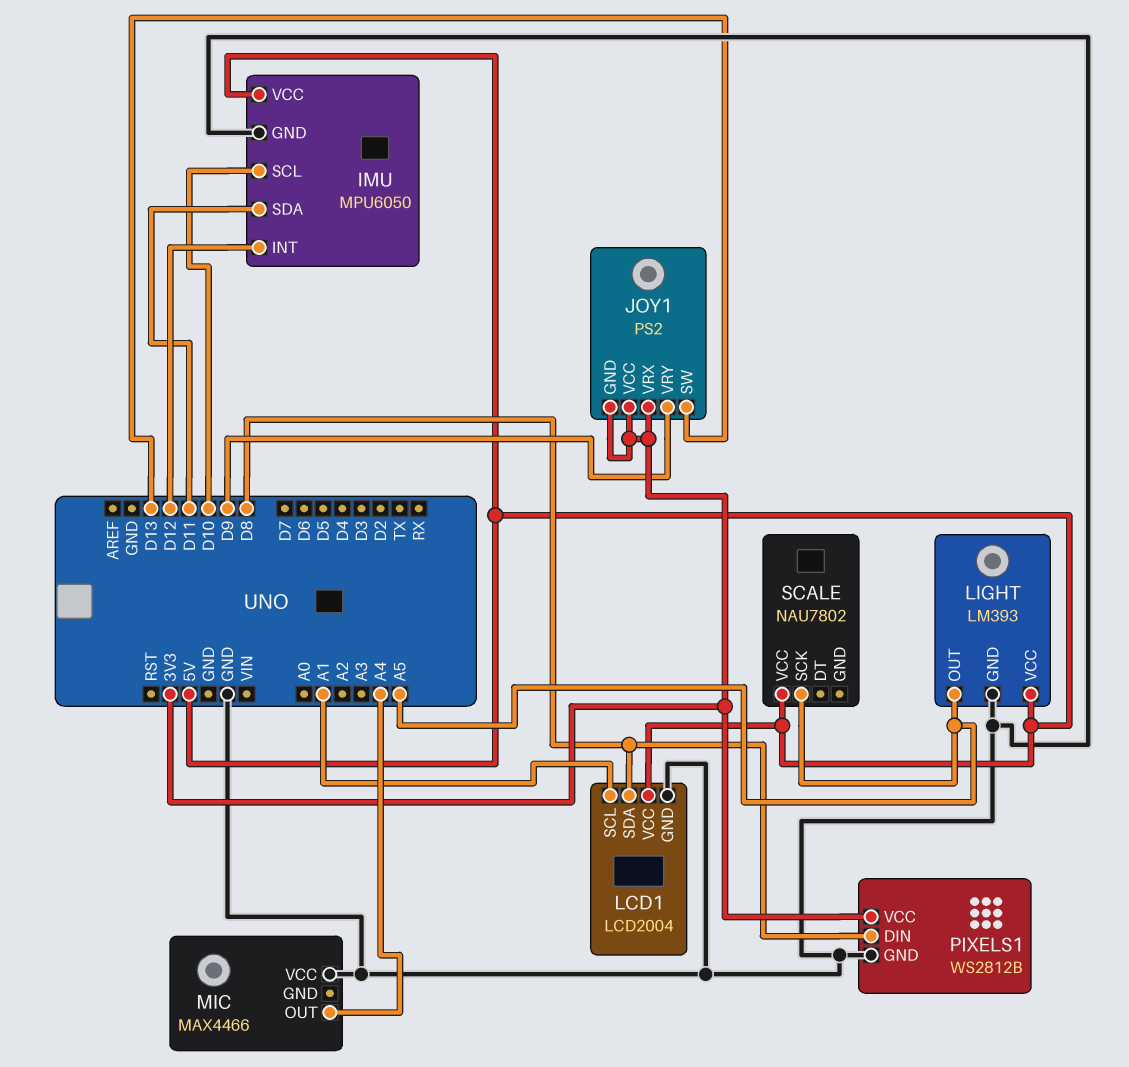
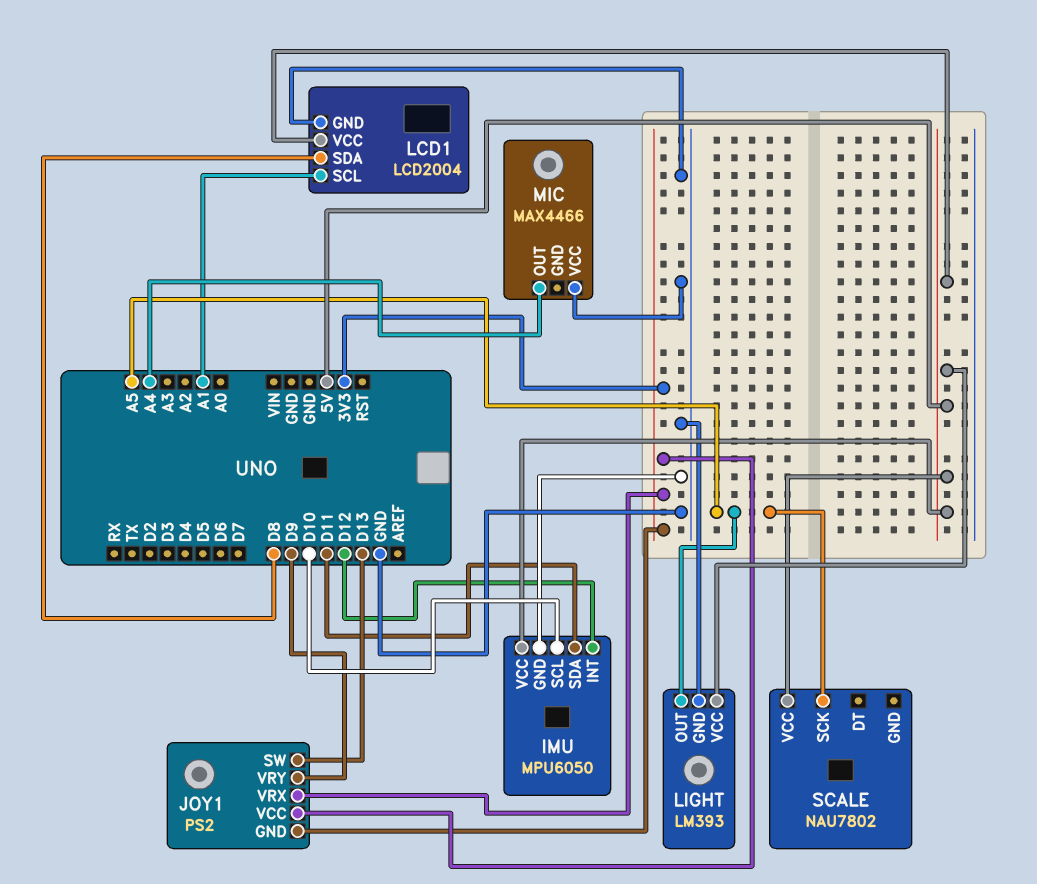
PIXELS1: WS2812B -> none
PIXELS1 pin DIN: D8 -> none
PIXELS1 pin GND: GND -> none
PIXELS1 pin VCC: 3V3 -> none

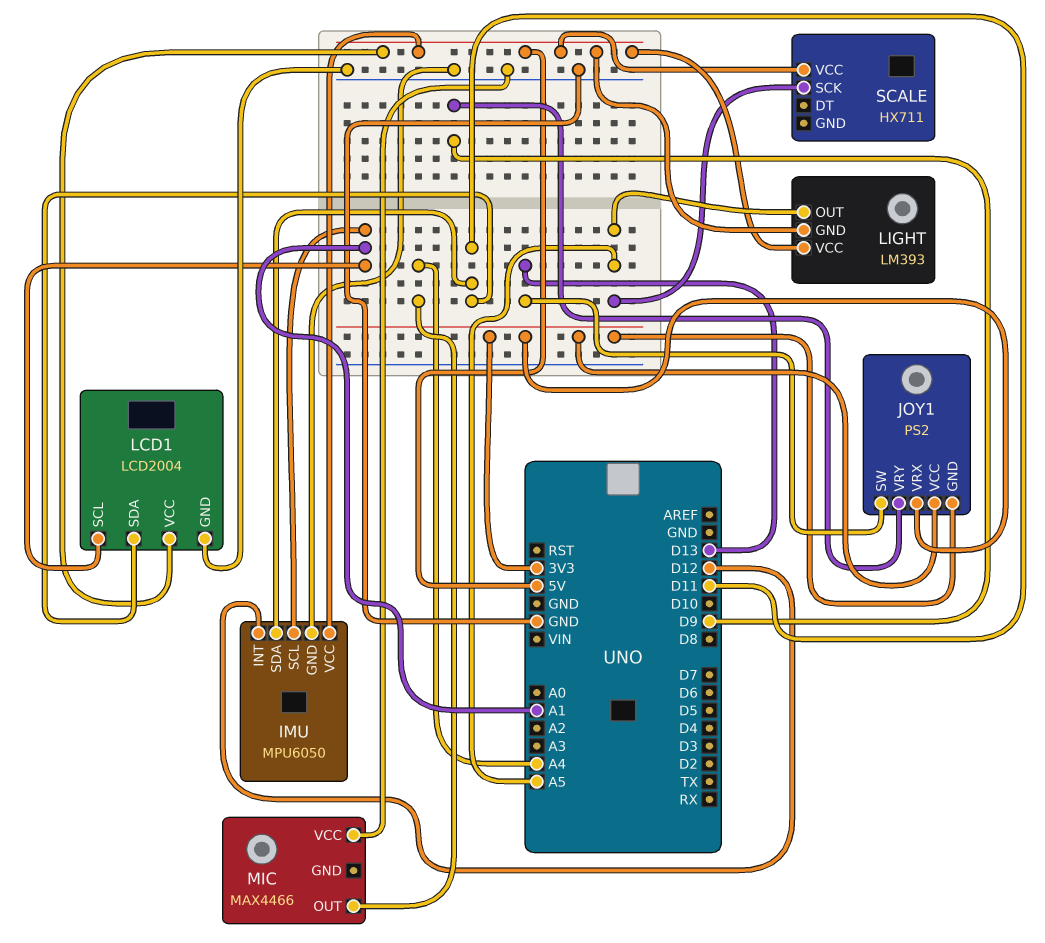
IMU pin SCL: D10 -> A1
LCD1 pin SDA: D8 -> D11
LIGHT pin GND: GND -> 5V
SCALE: NAU7802 -> HX711

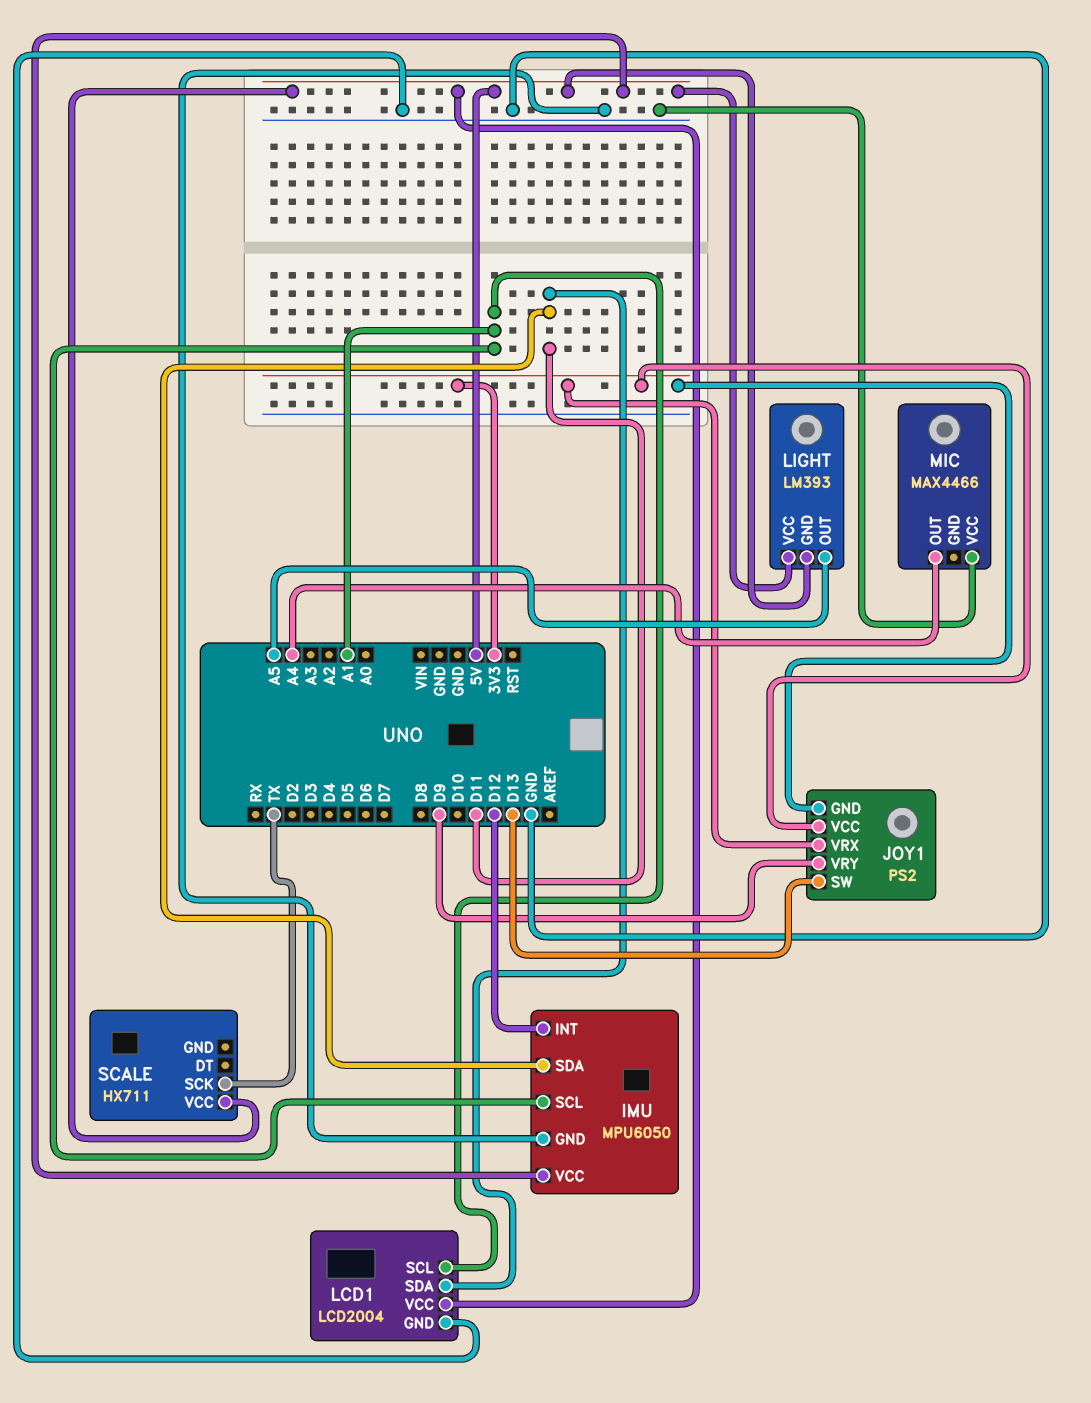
SCALE pin SCK: A5 -> TX

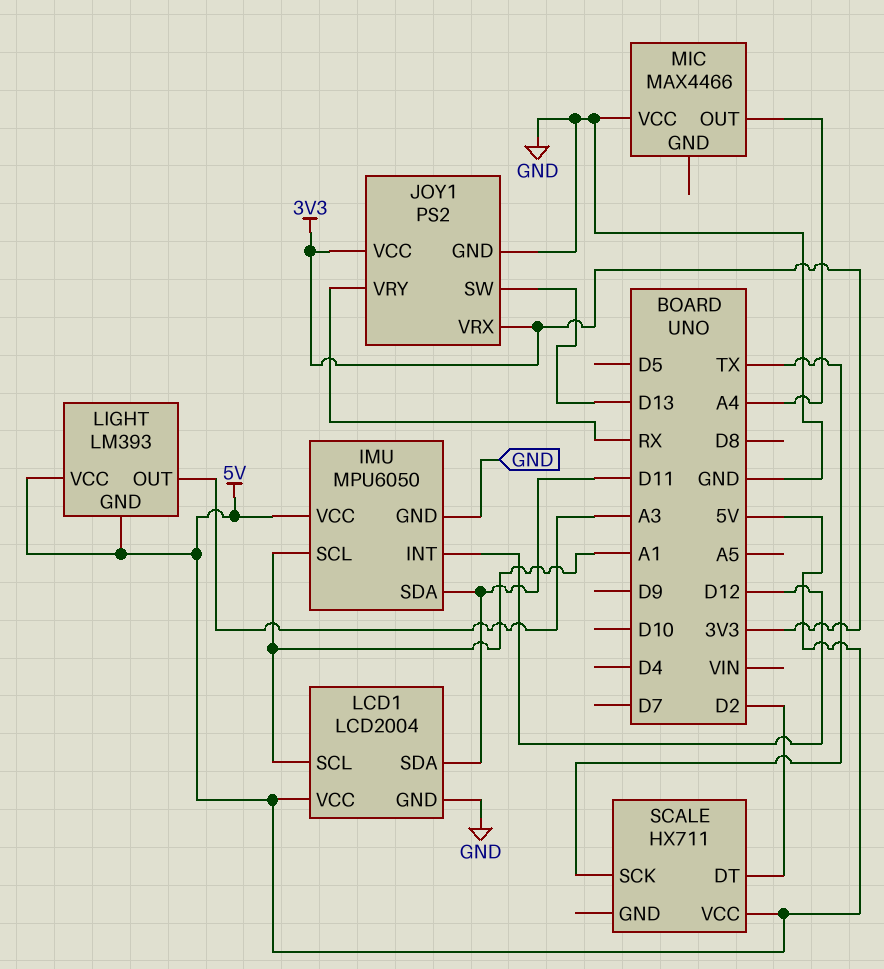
JOY1 pin GND: 3V3 -> GND
JOY1 pin VRY: D9 -> RX
LIGHT pin OUT: A5 -> A3
SCALE pin DT: none -> D2

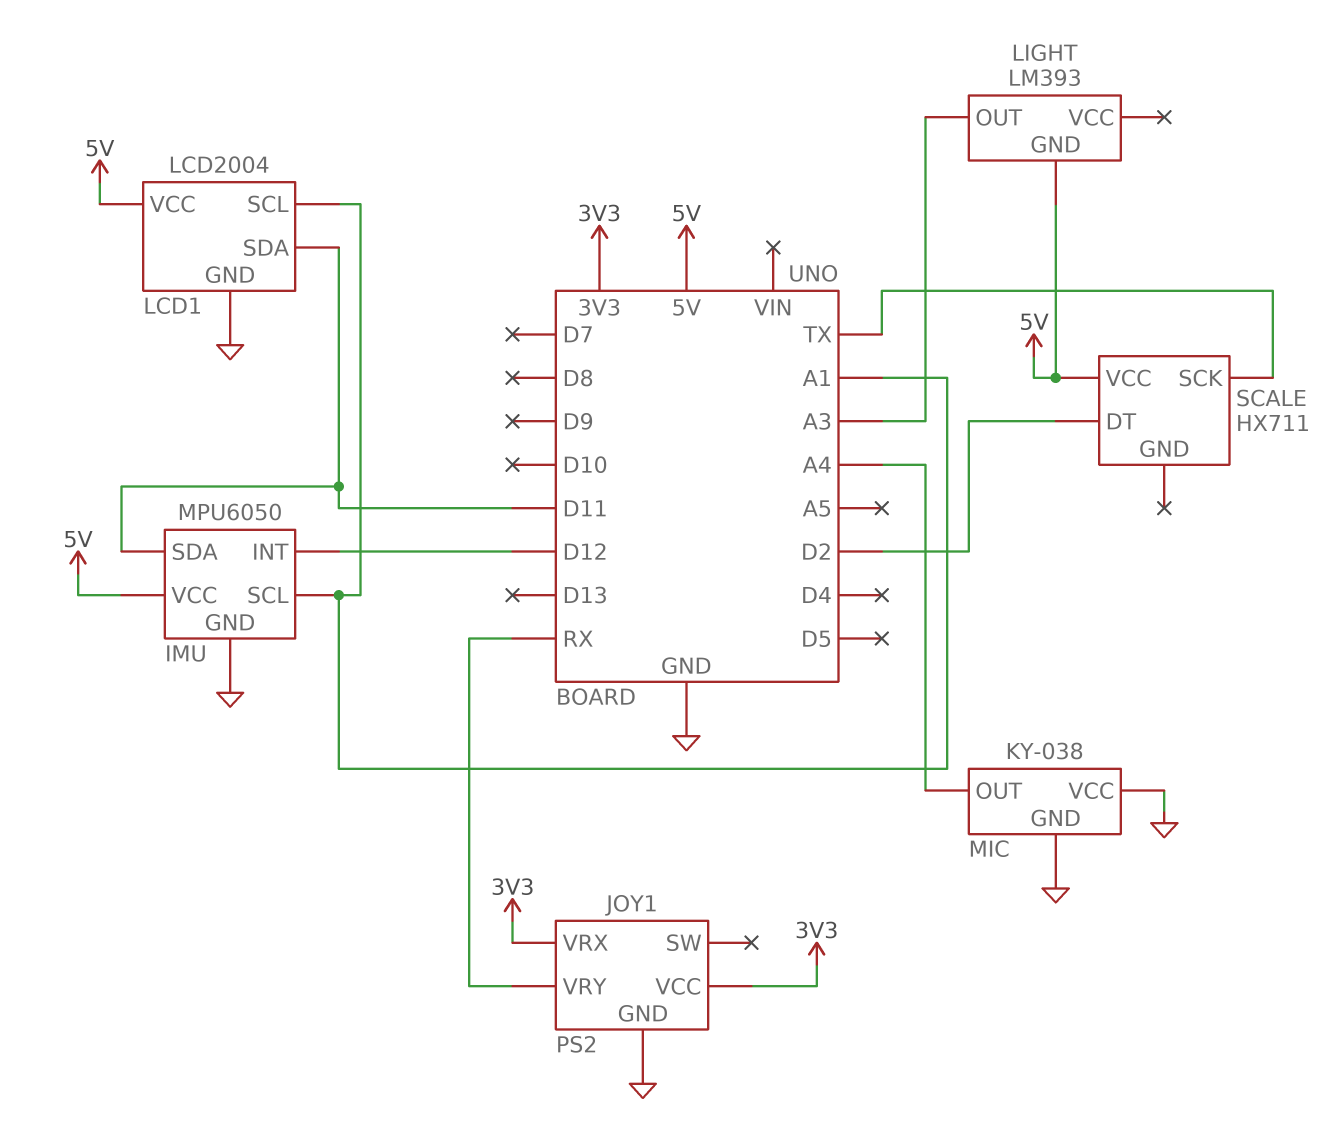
JOY1 pin SW: D13 -> none
LIGHT pin VCC: 5V -> none
MIC: MAX4466 -> KY-038
MIC pin GND: none -> GND

